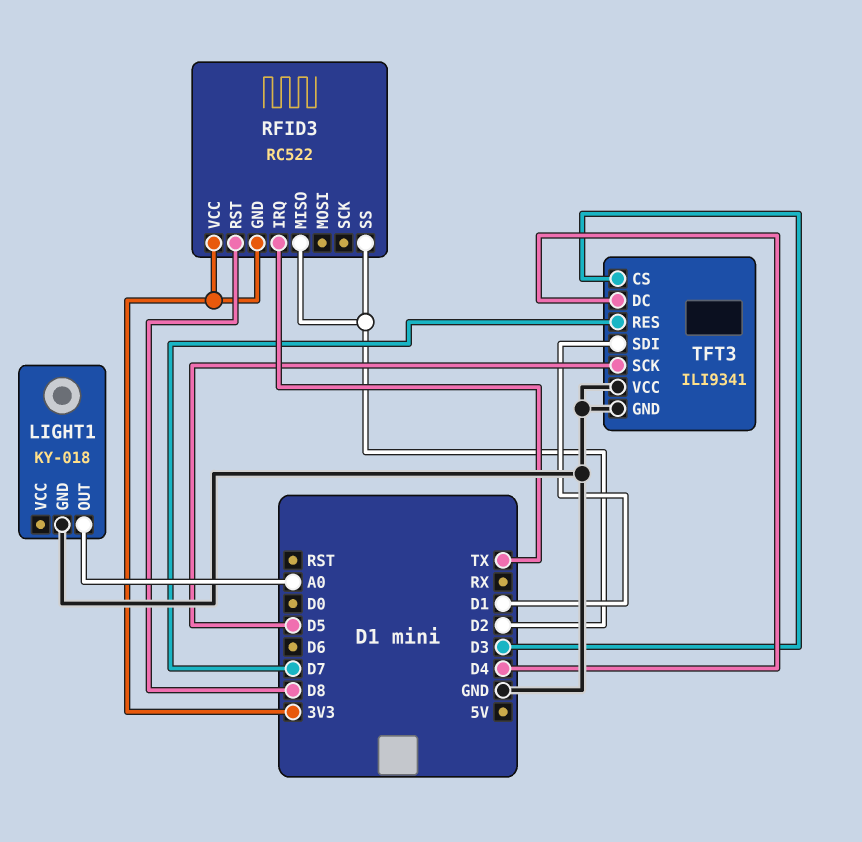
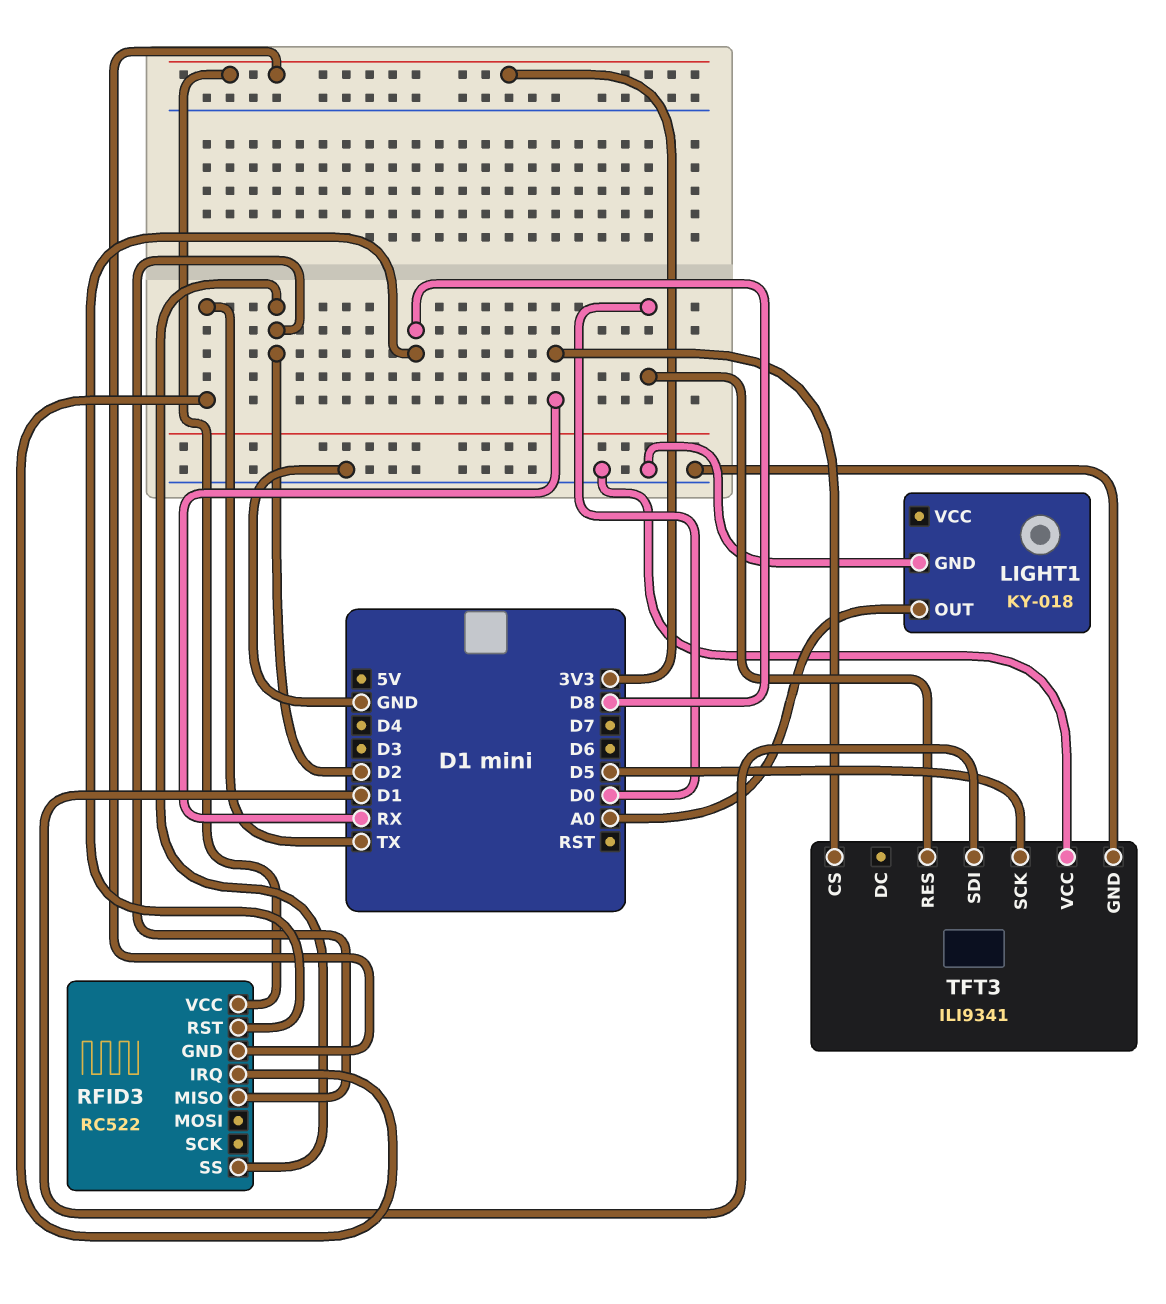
TFT3 pin CS: D3 -> RX
TFT3 pin DC: D4 -> none
TFT3 pin RES: D7 -> D0

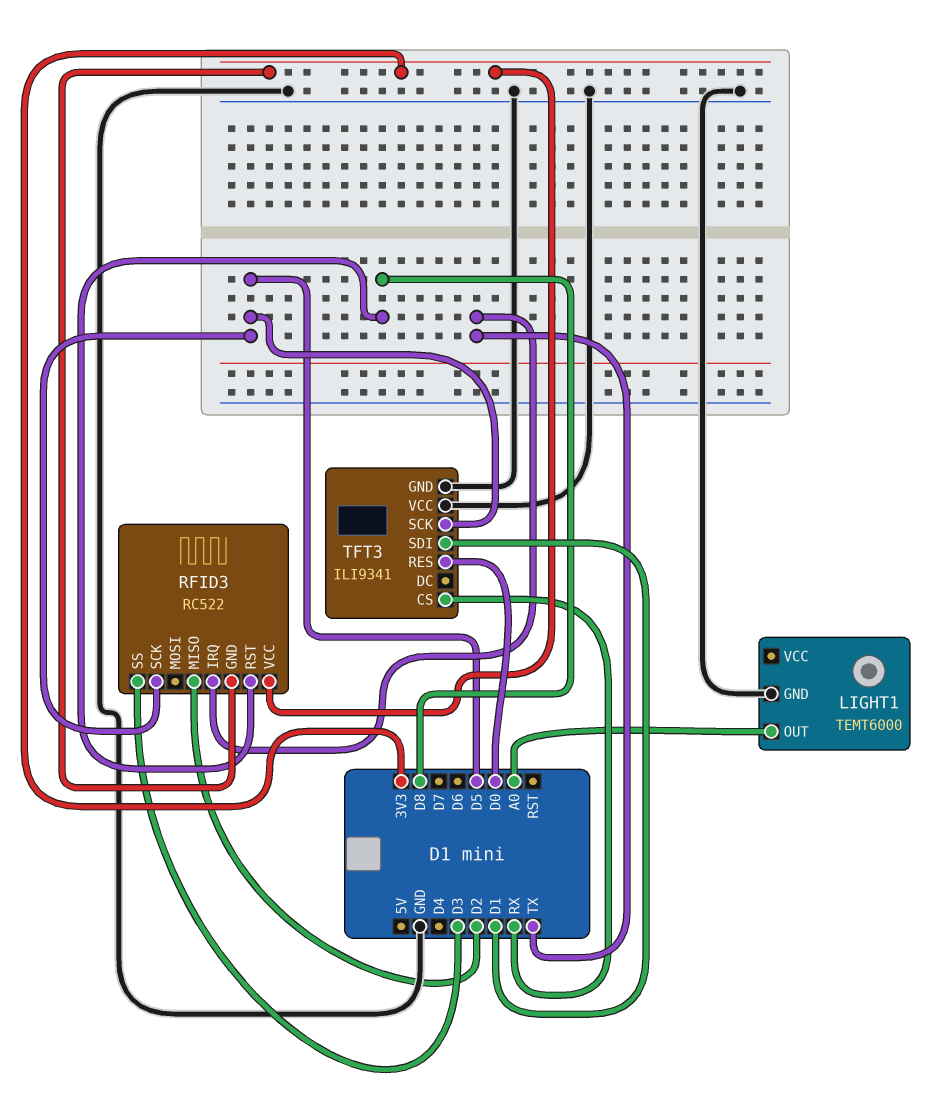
LIGHT1: KY-018 -> TEMT6000
RFID3 pin SCK: none -> D5
RFID3 pin SS: D2 -> D3

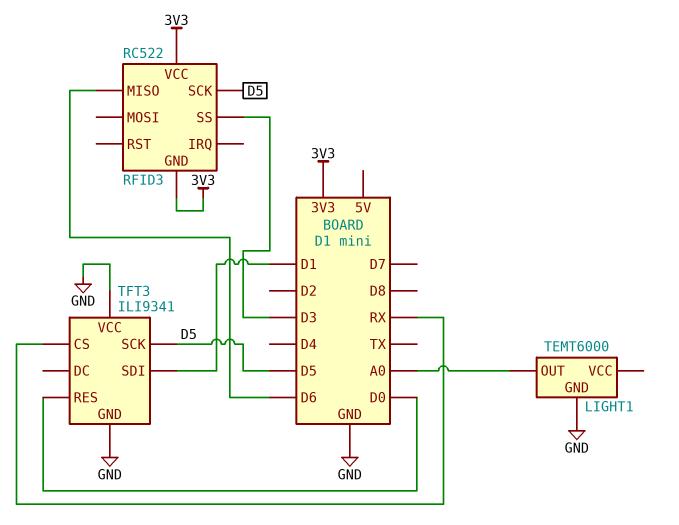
RFID3 pin IRQ: TX -> none
RFID3 pin MISO: D2 -> D6
RFID3 pin RST: D8 -> none

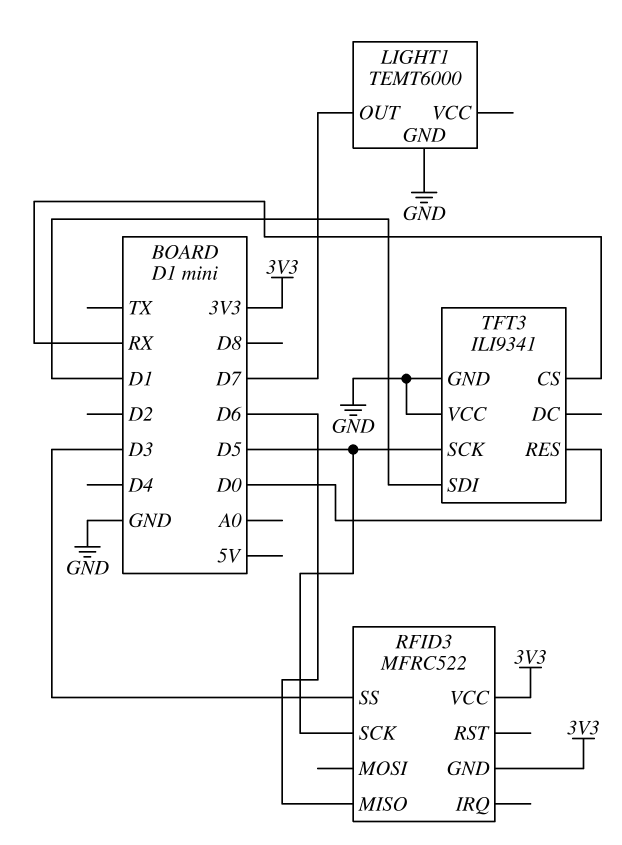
LIGHT1 pin OUT: A0 -> D7
RFID3: RC522 -> MFRC522

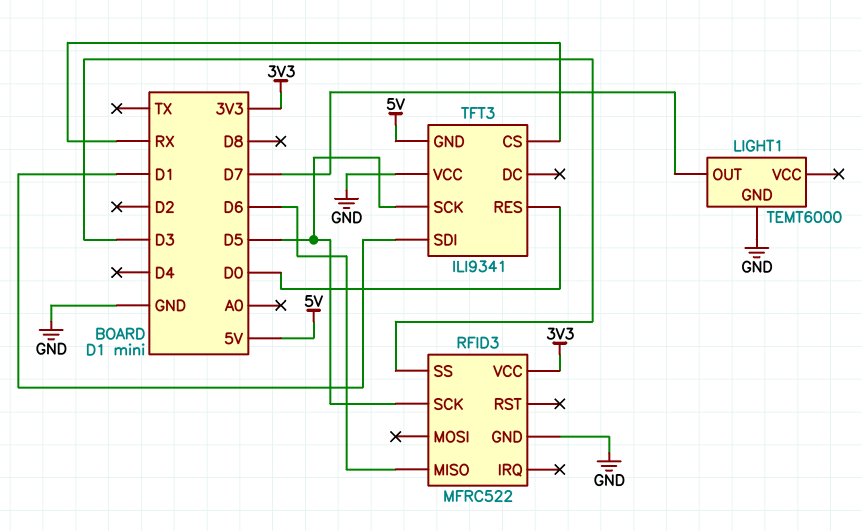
RFID3 pin GND: 3V3 -> GND
TFT3 pin GND: GND -> 5V

